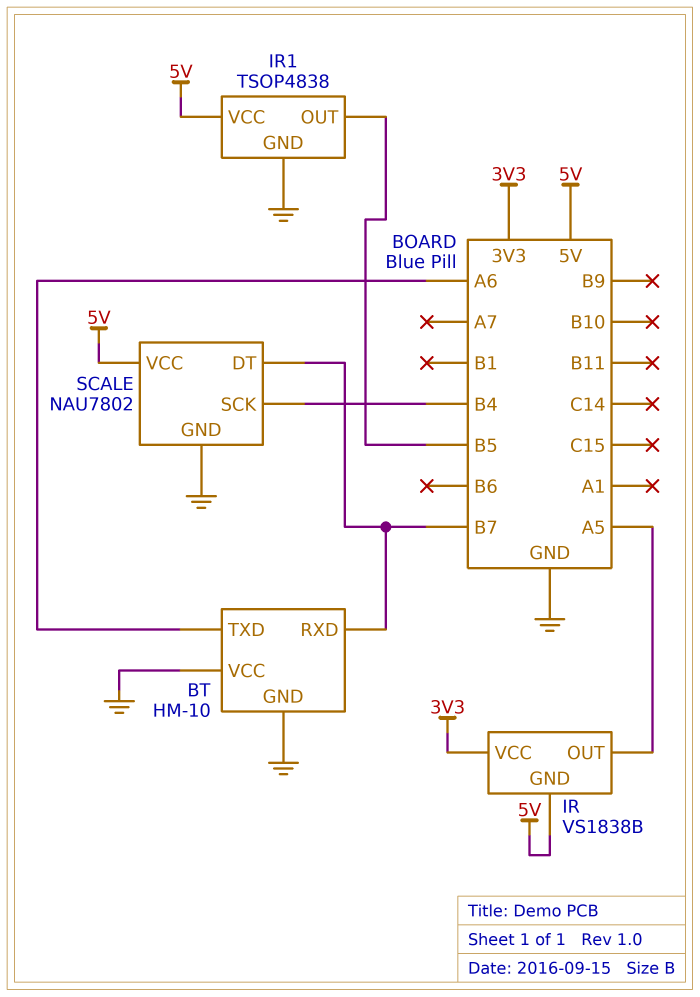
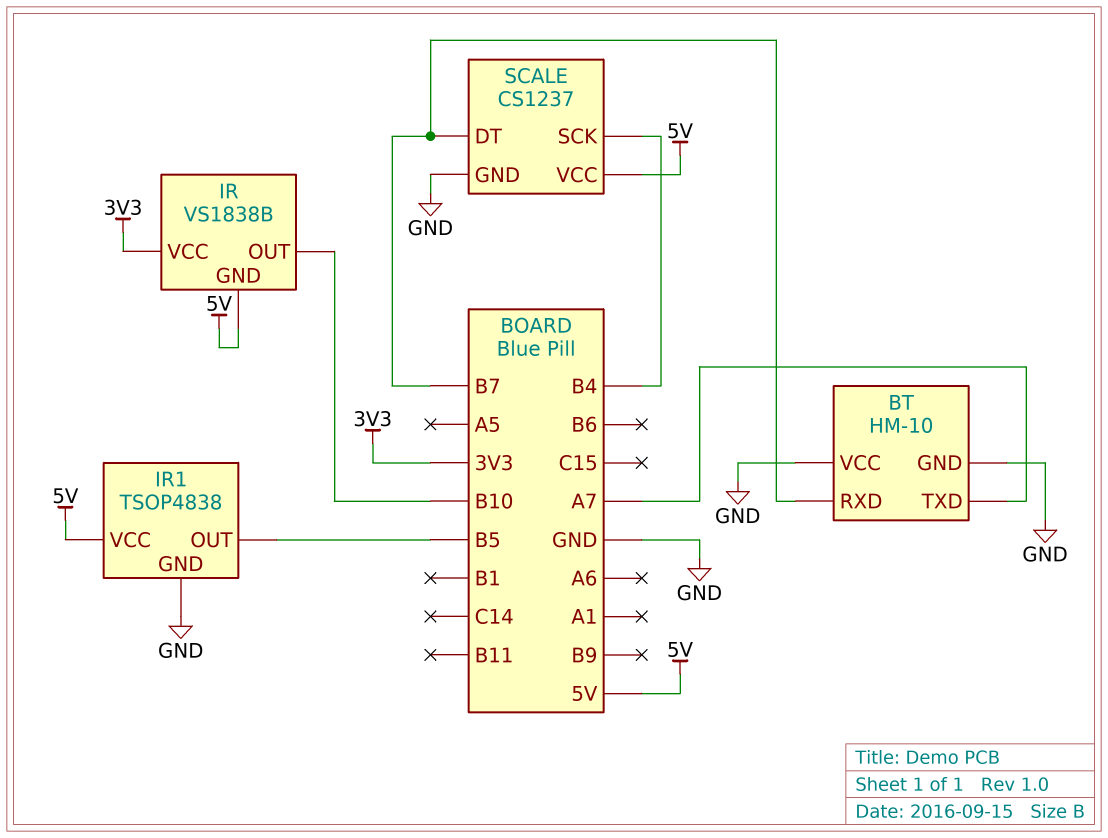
BT pin TXD: A6 -> A7
IR pin OUT: A5 -> B10
SCALE: NAU7802 -> CS1237

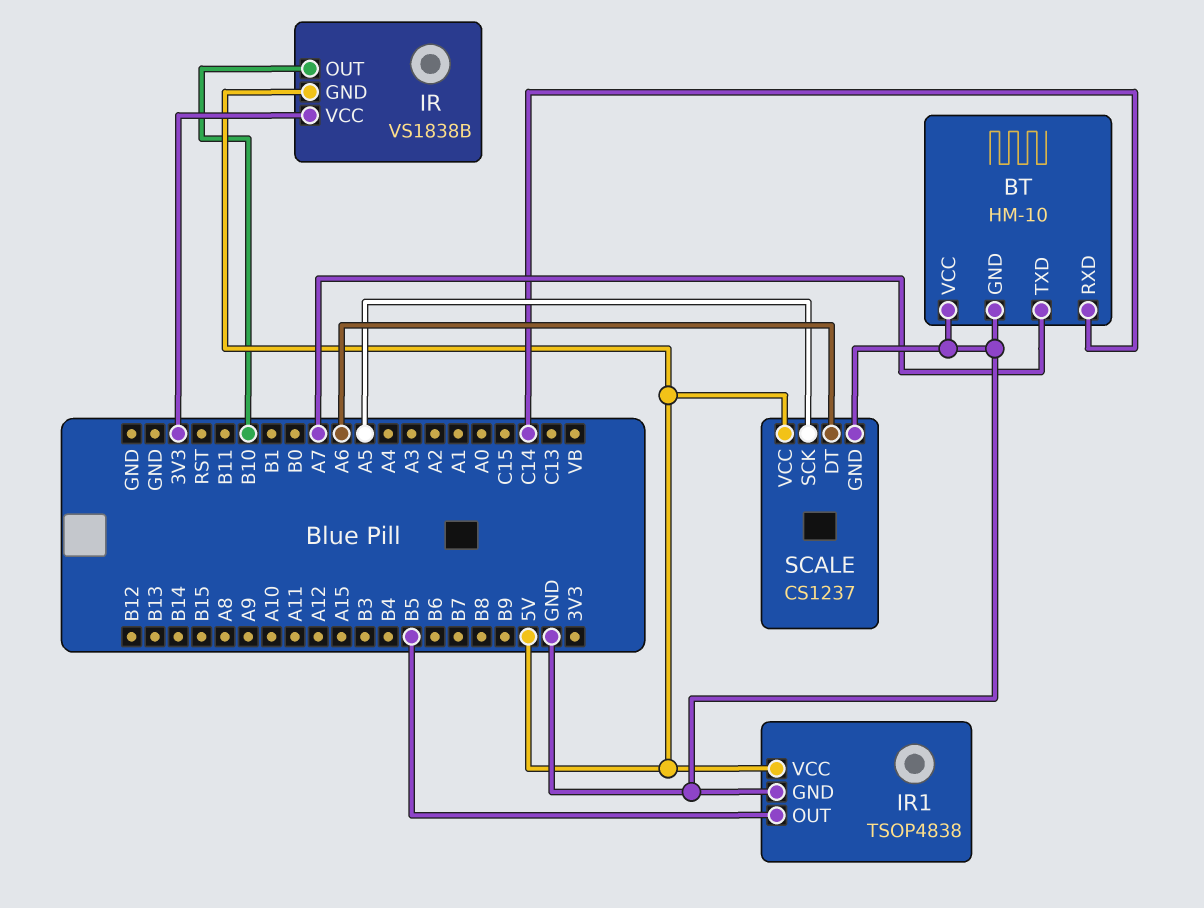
BT pin RXD: B7 -> C14
SCALE pin DT: B7 -> A6
SCALE pin SCK: B4 -> A5

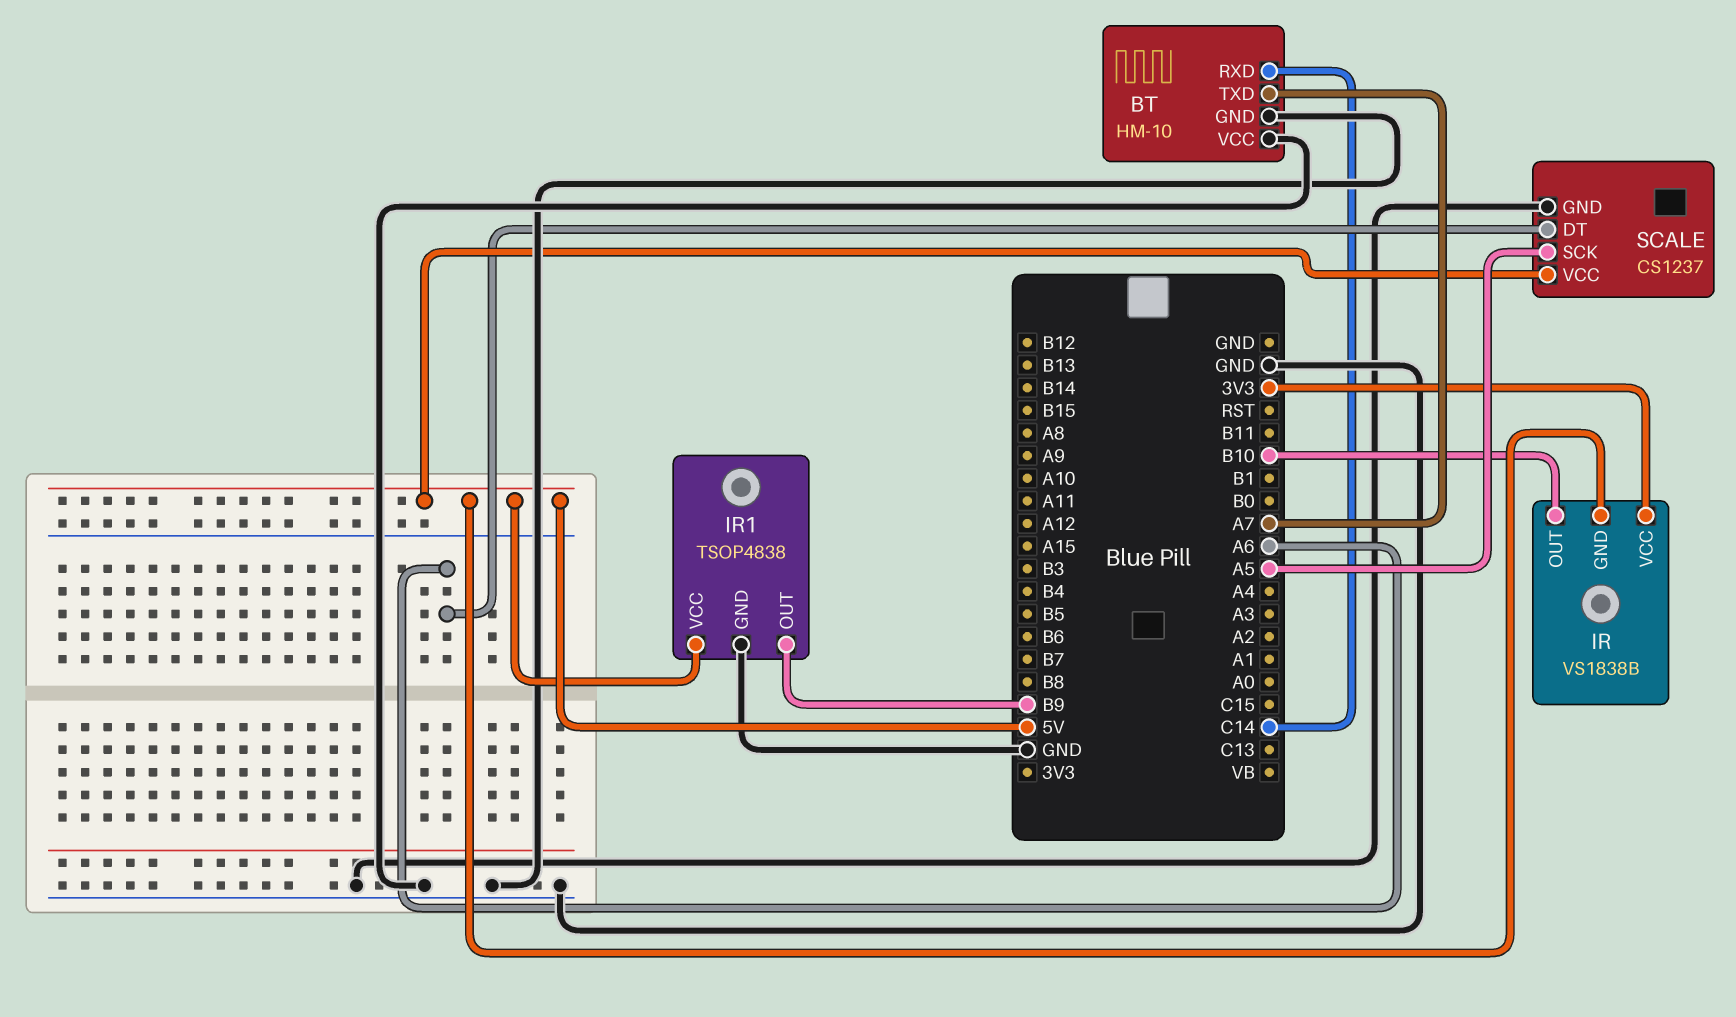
IR1 pin OUT: B5 -> B9

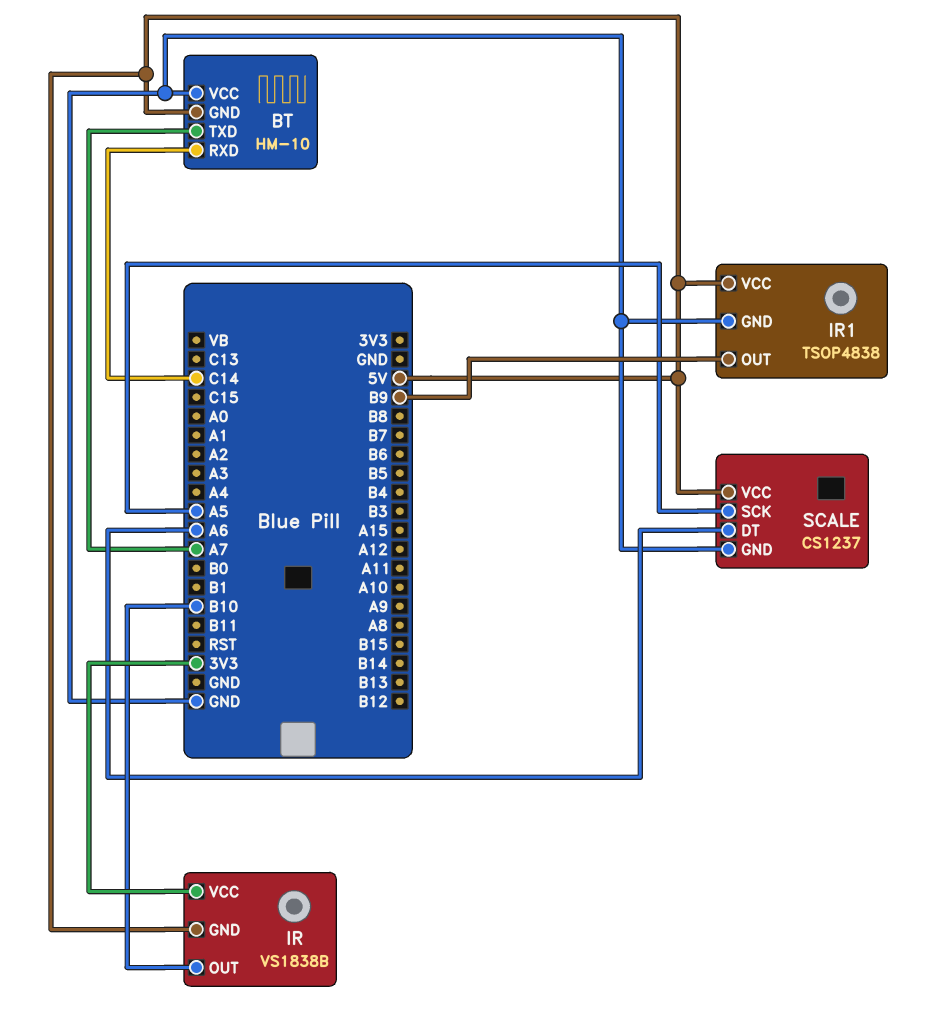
BT pin GND: GND -> 5V

